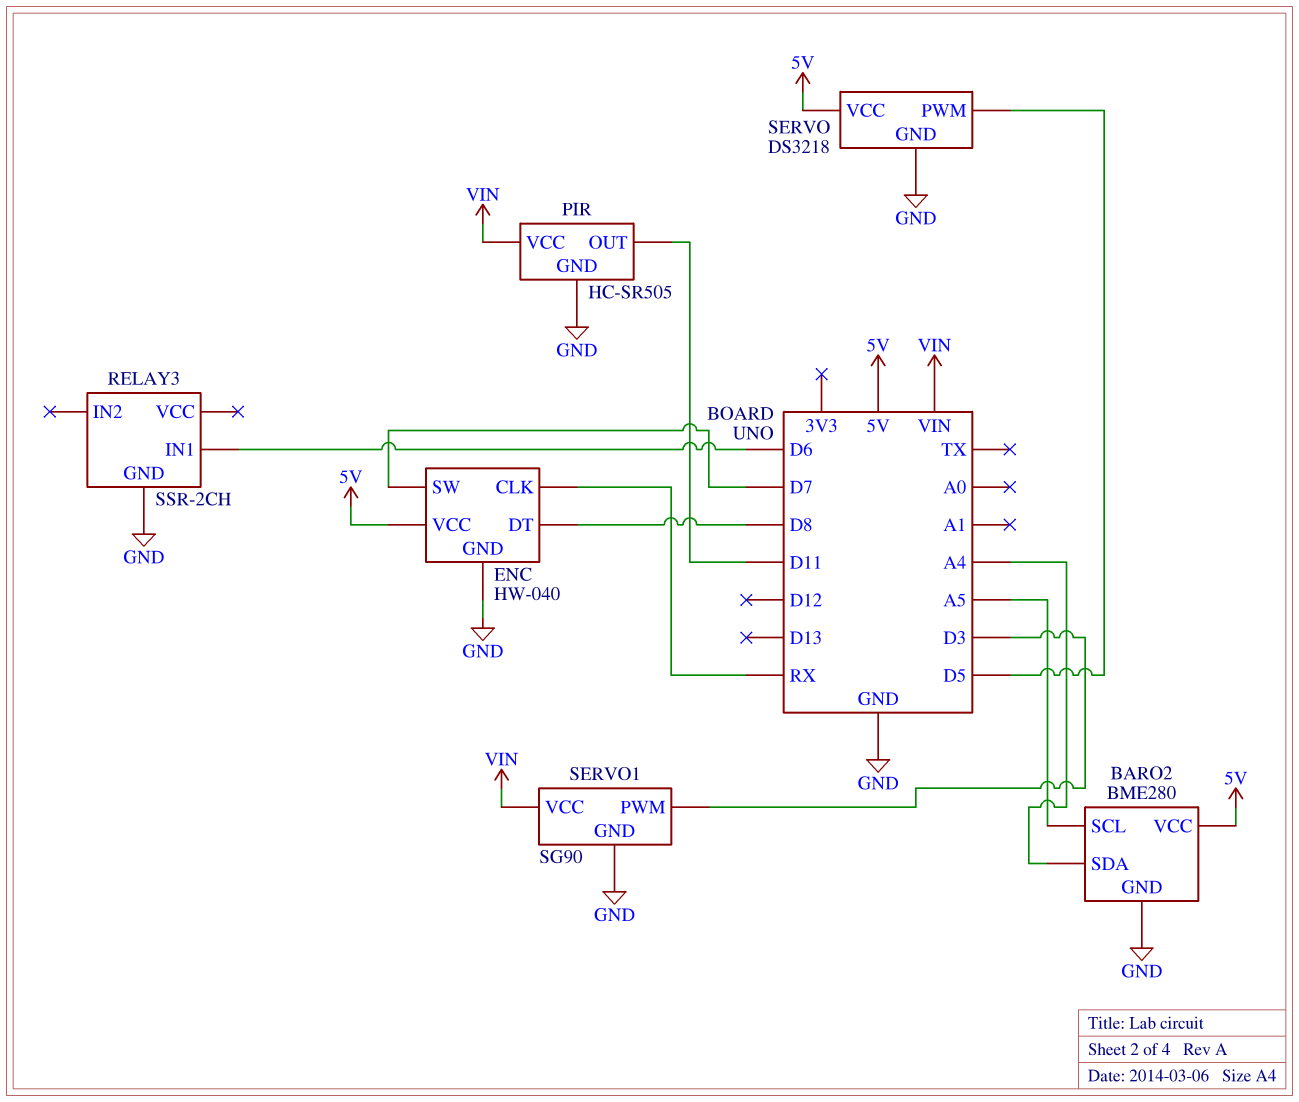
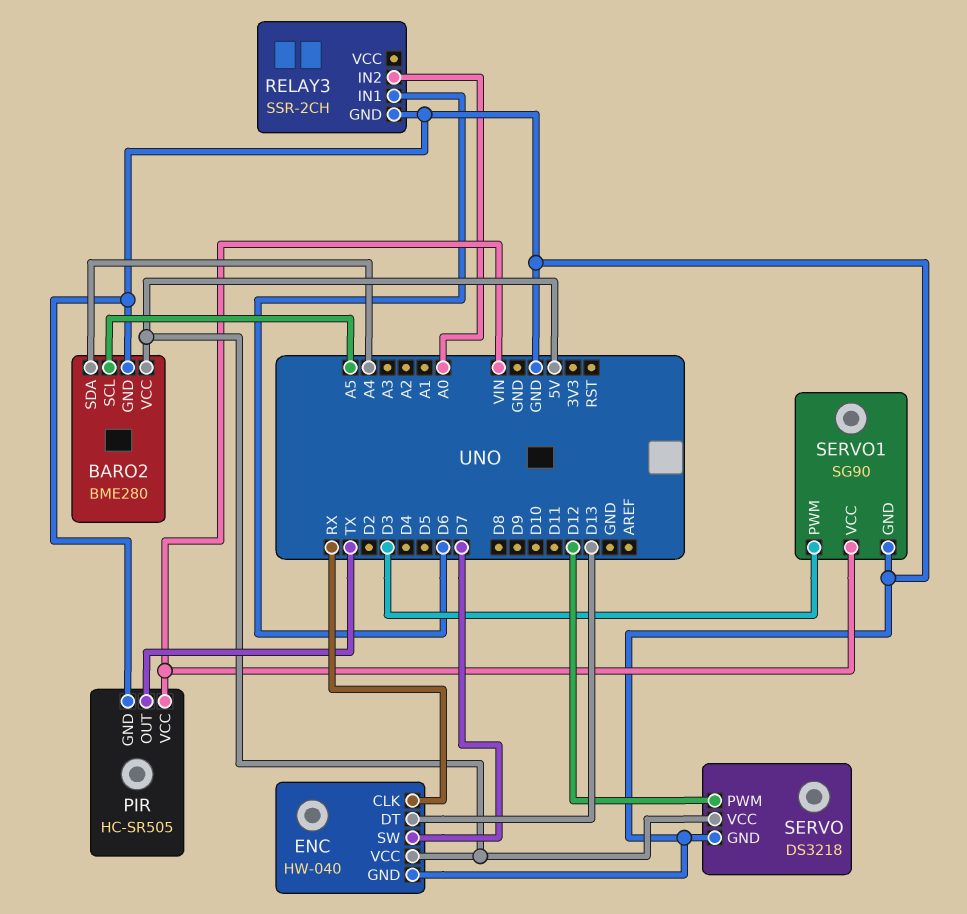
ENC pin DT: D8 -> D13
PIR pin OUT: D11 -> TX
RELAY3 pin IN2: none -> A0
SERVO pin PWM: D5 -> D12

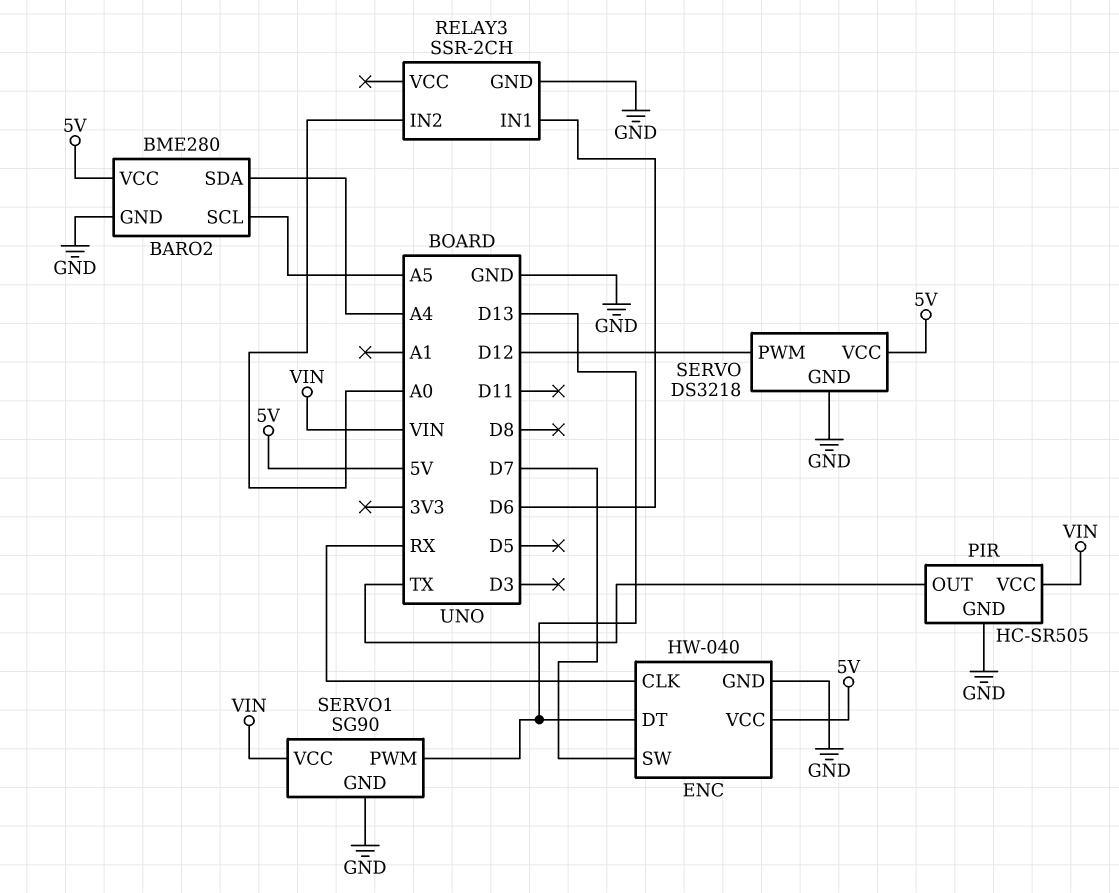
SERVO1 pin PWM: D3 -> D13

